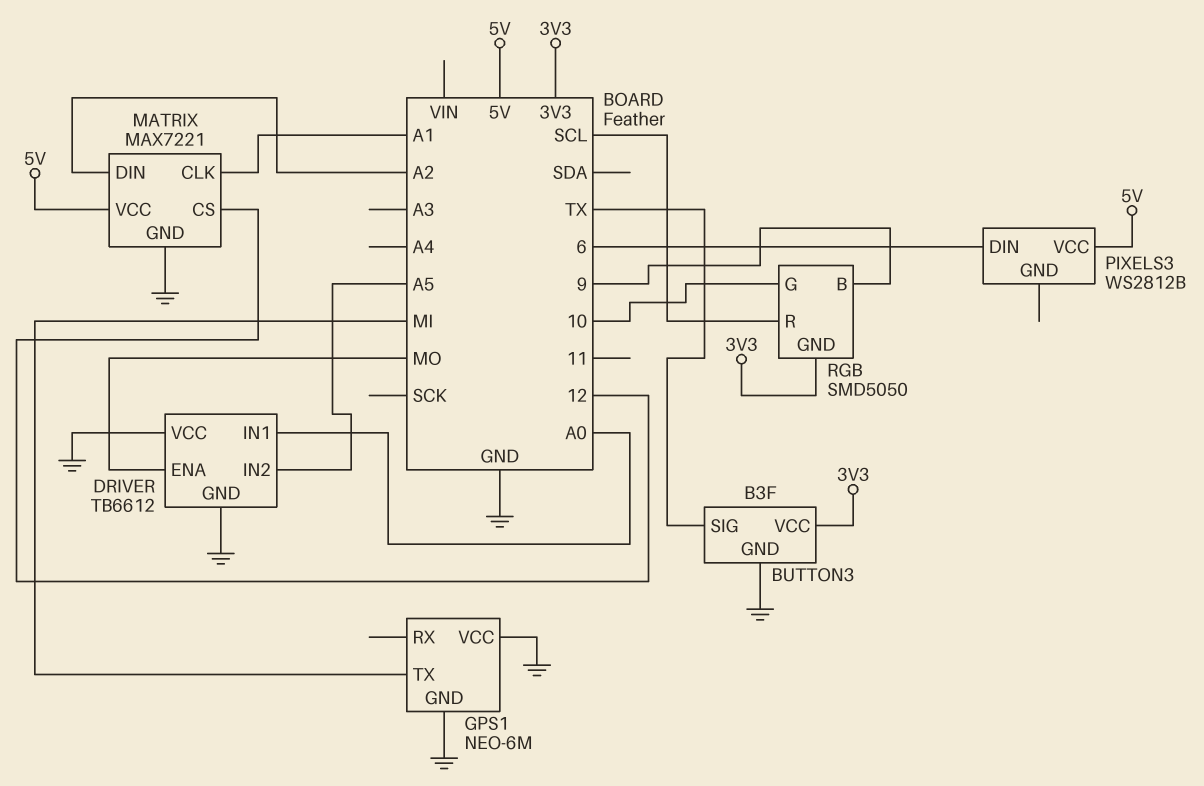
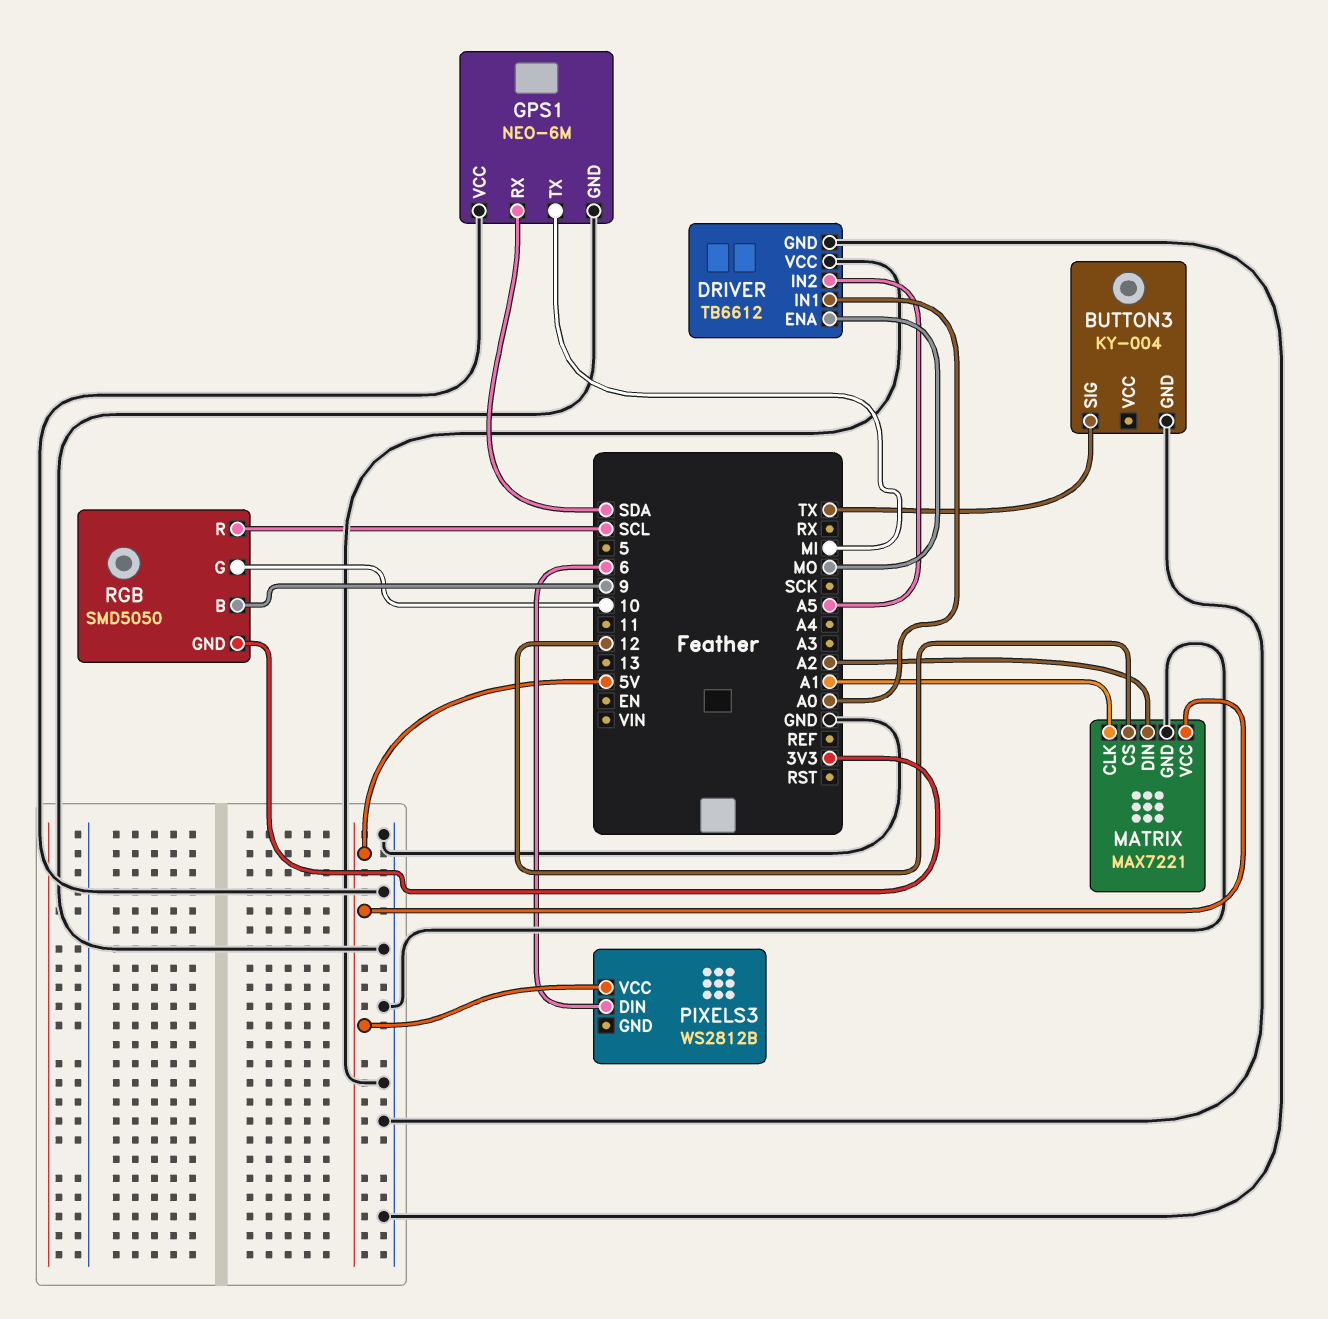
BUTTON3: B3F -> KY-004
BUTTON3 pin VCC: 3V3 -> none
GPS1 pin RX: none -> SDA

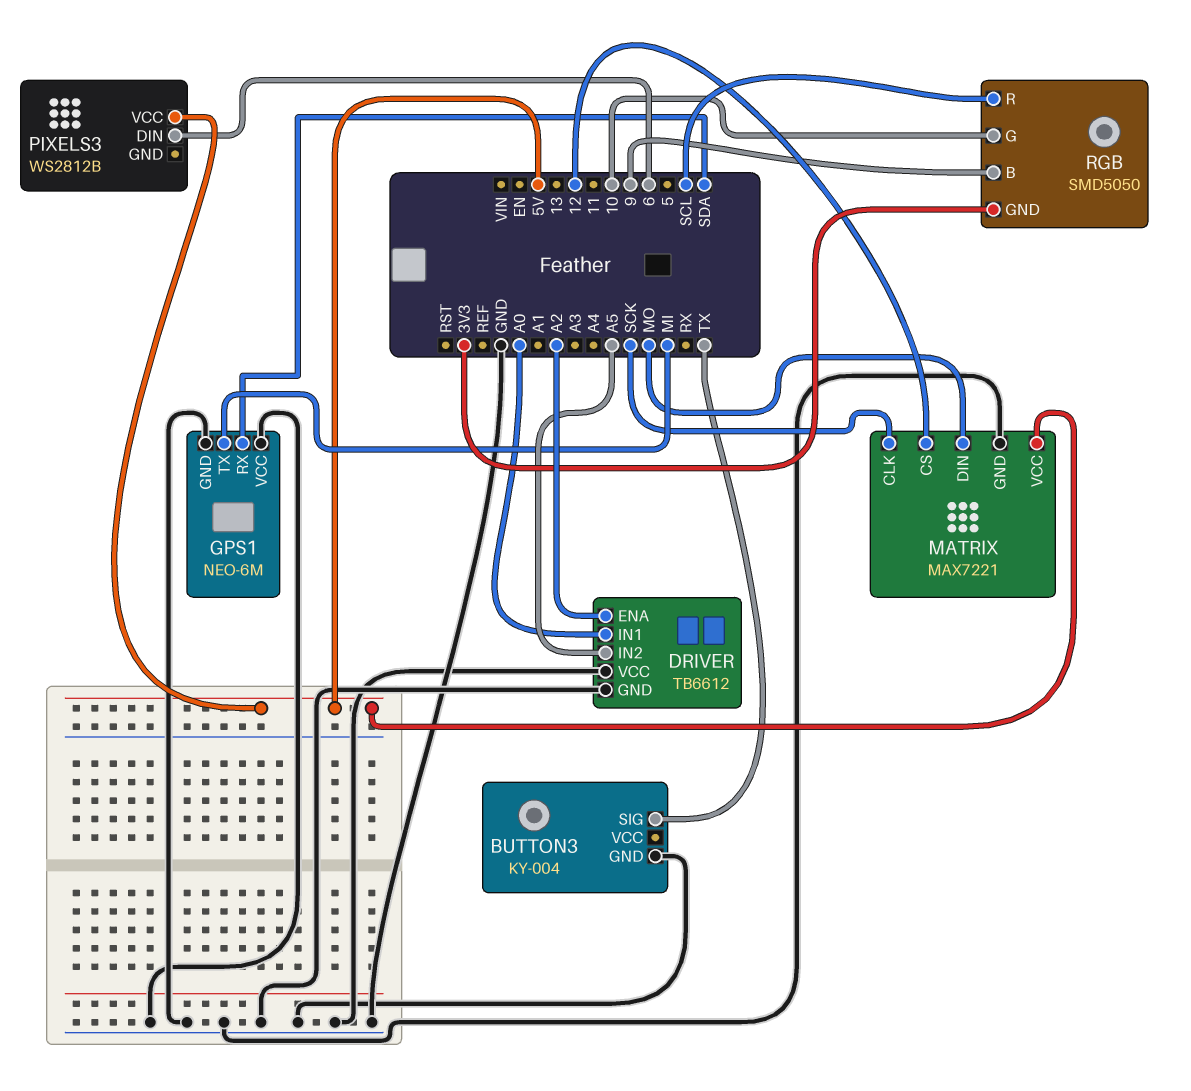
DRIVER pin ENA: MO -> A2
MATRIX pin CLK: A1 -> SCK
MATRIX pin DIN: A2 -> MO

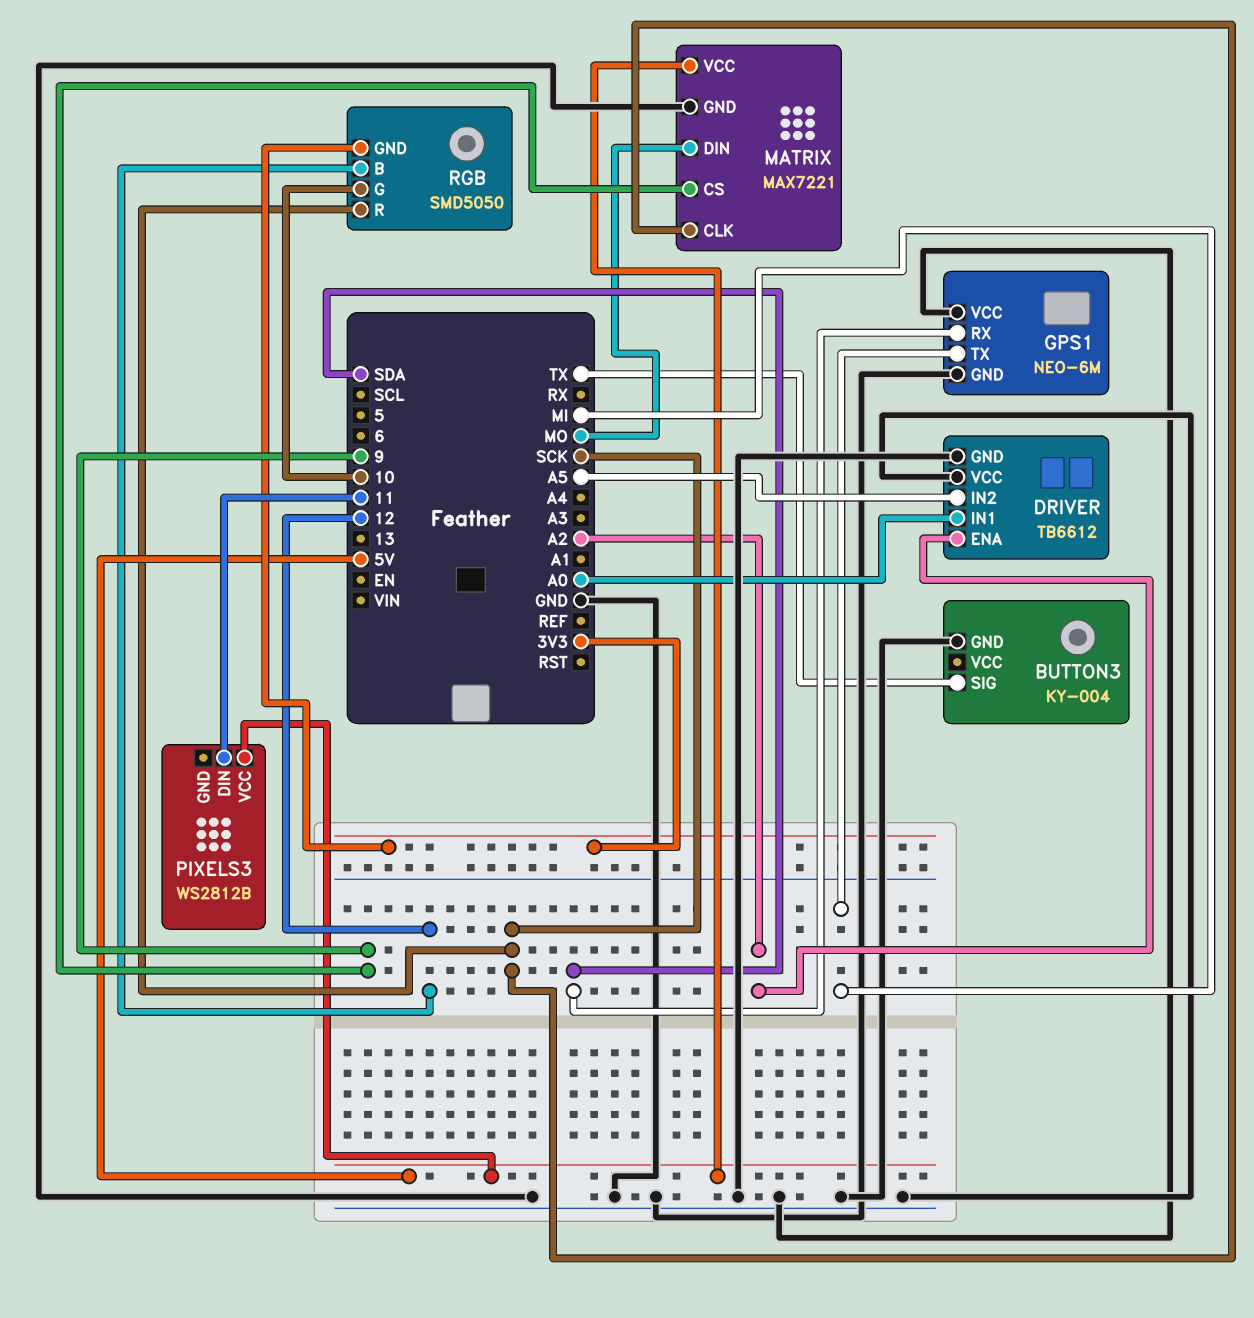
MATRIX pin CS: 12 -> 9
PIXELS3 pin DIN: 6 -> 11
RGB pin B: 9 -> 12
RGB pin R: SCL -> SCK

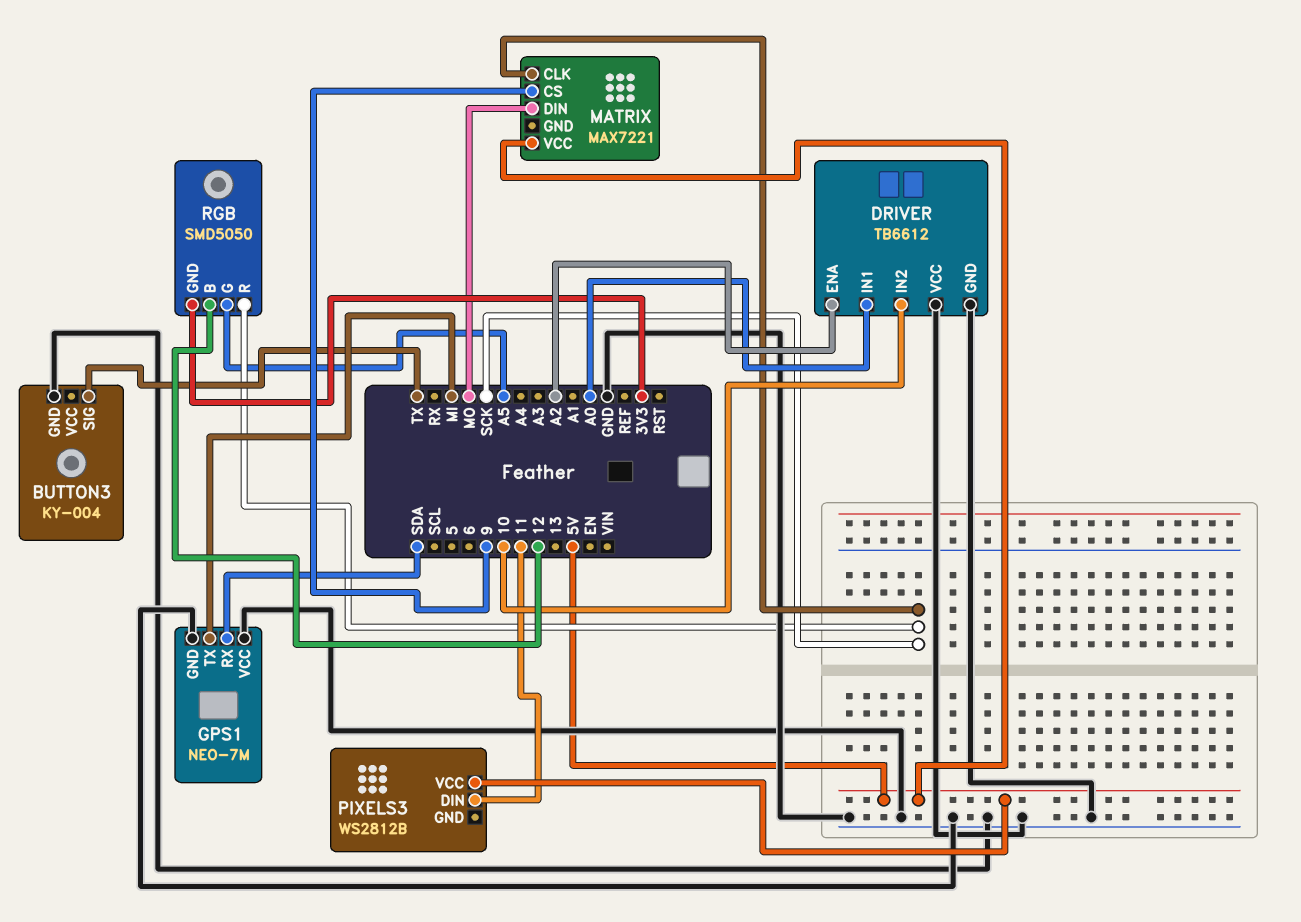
DRIVER pin IN2: A5 -> 10
GPS1: NEO-6M -> NEO-7M
MATRIX pin GND: GND -> none
RGB pin G: 10 -> A5

